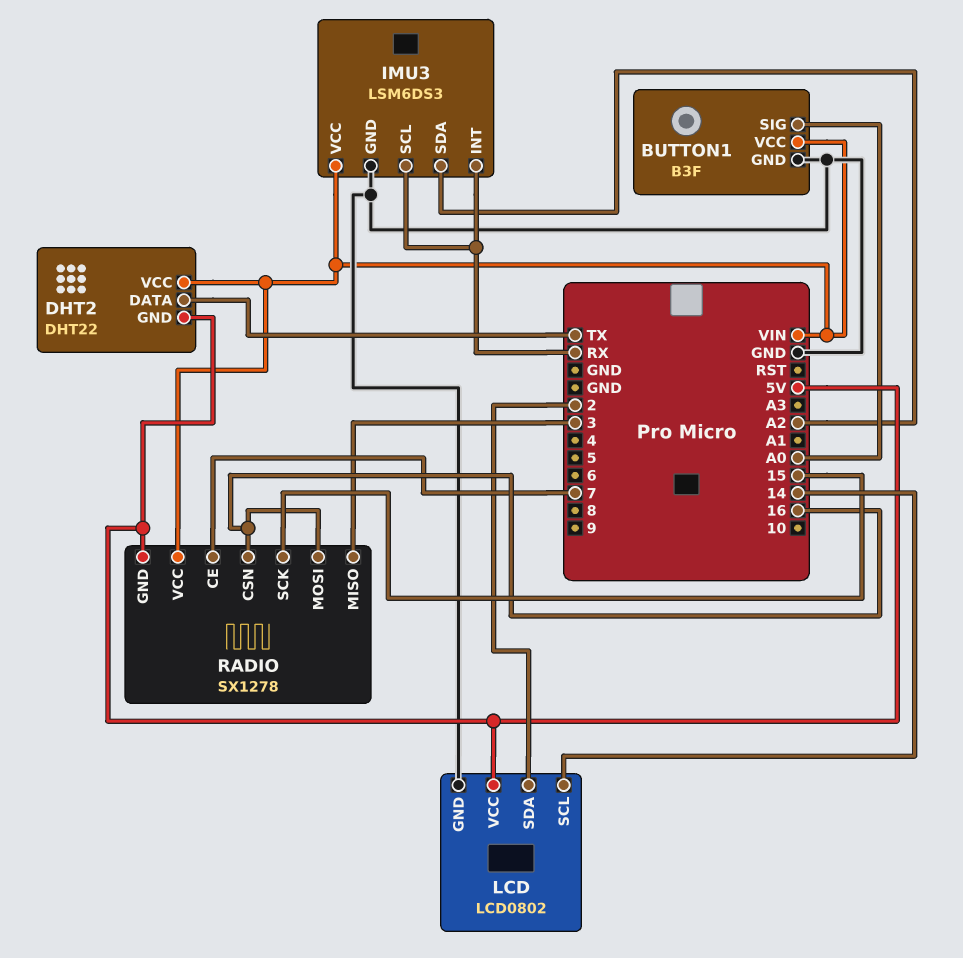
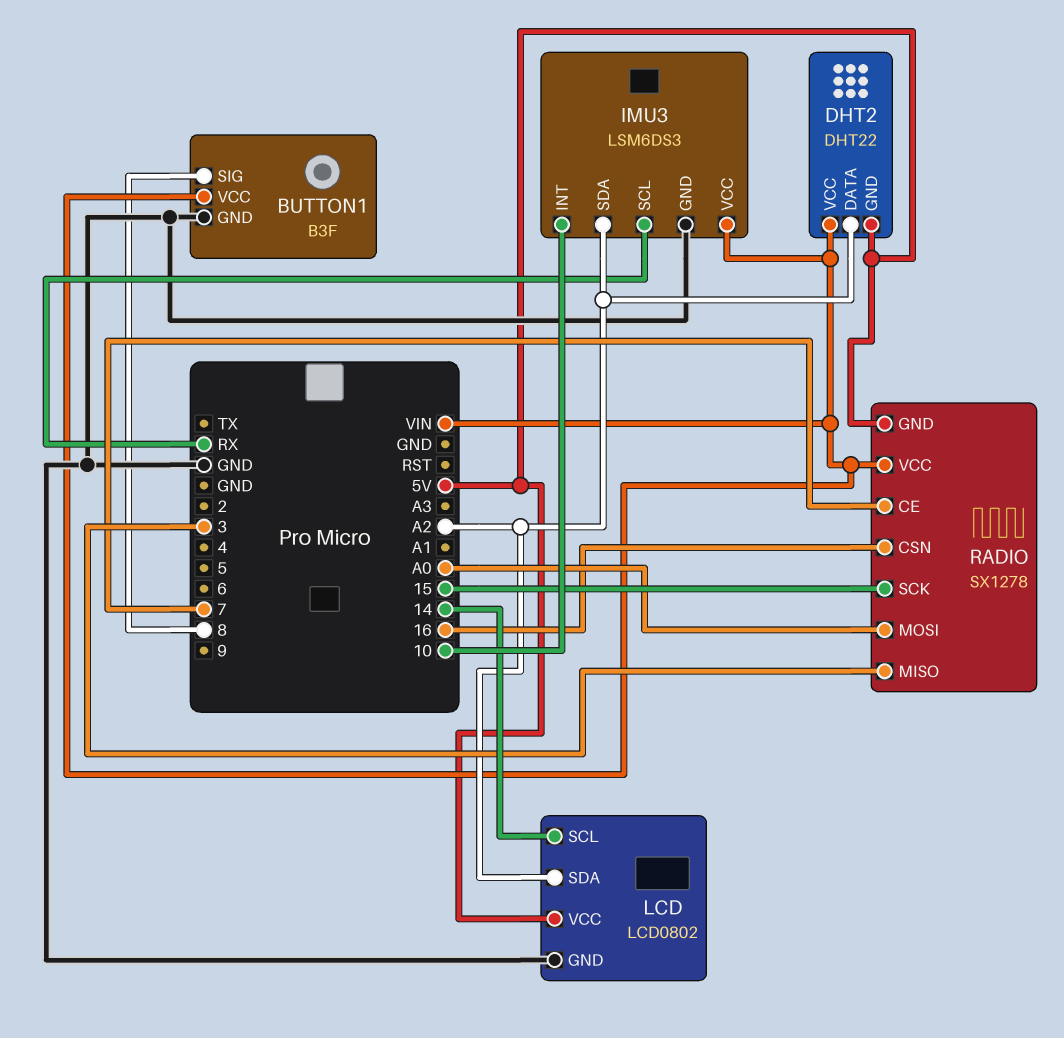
BUTTON1 pin SIG: A0 -> 8
DHT2 pin DATA: TX -> A2
IMU3 pin INT: RX -> 10
LCD pin SDA: 2 -> A2
RADIO pin MOSI: 16 -> A0

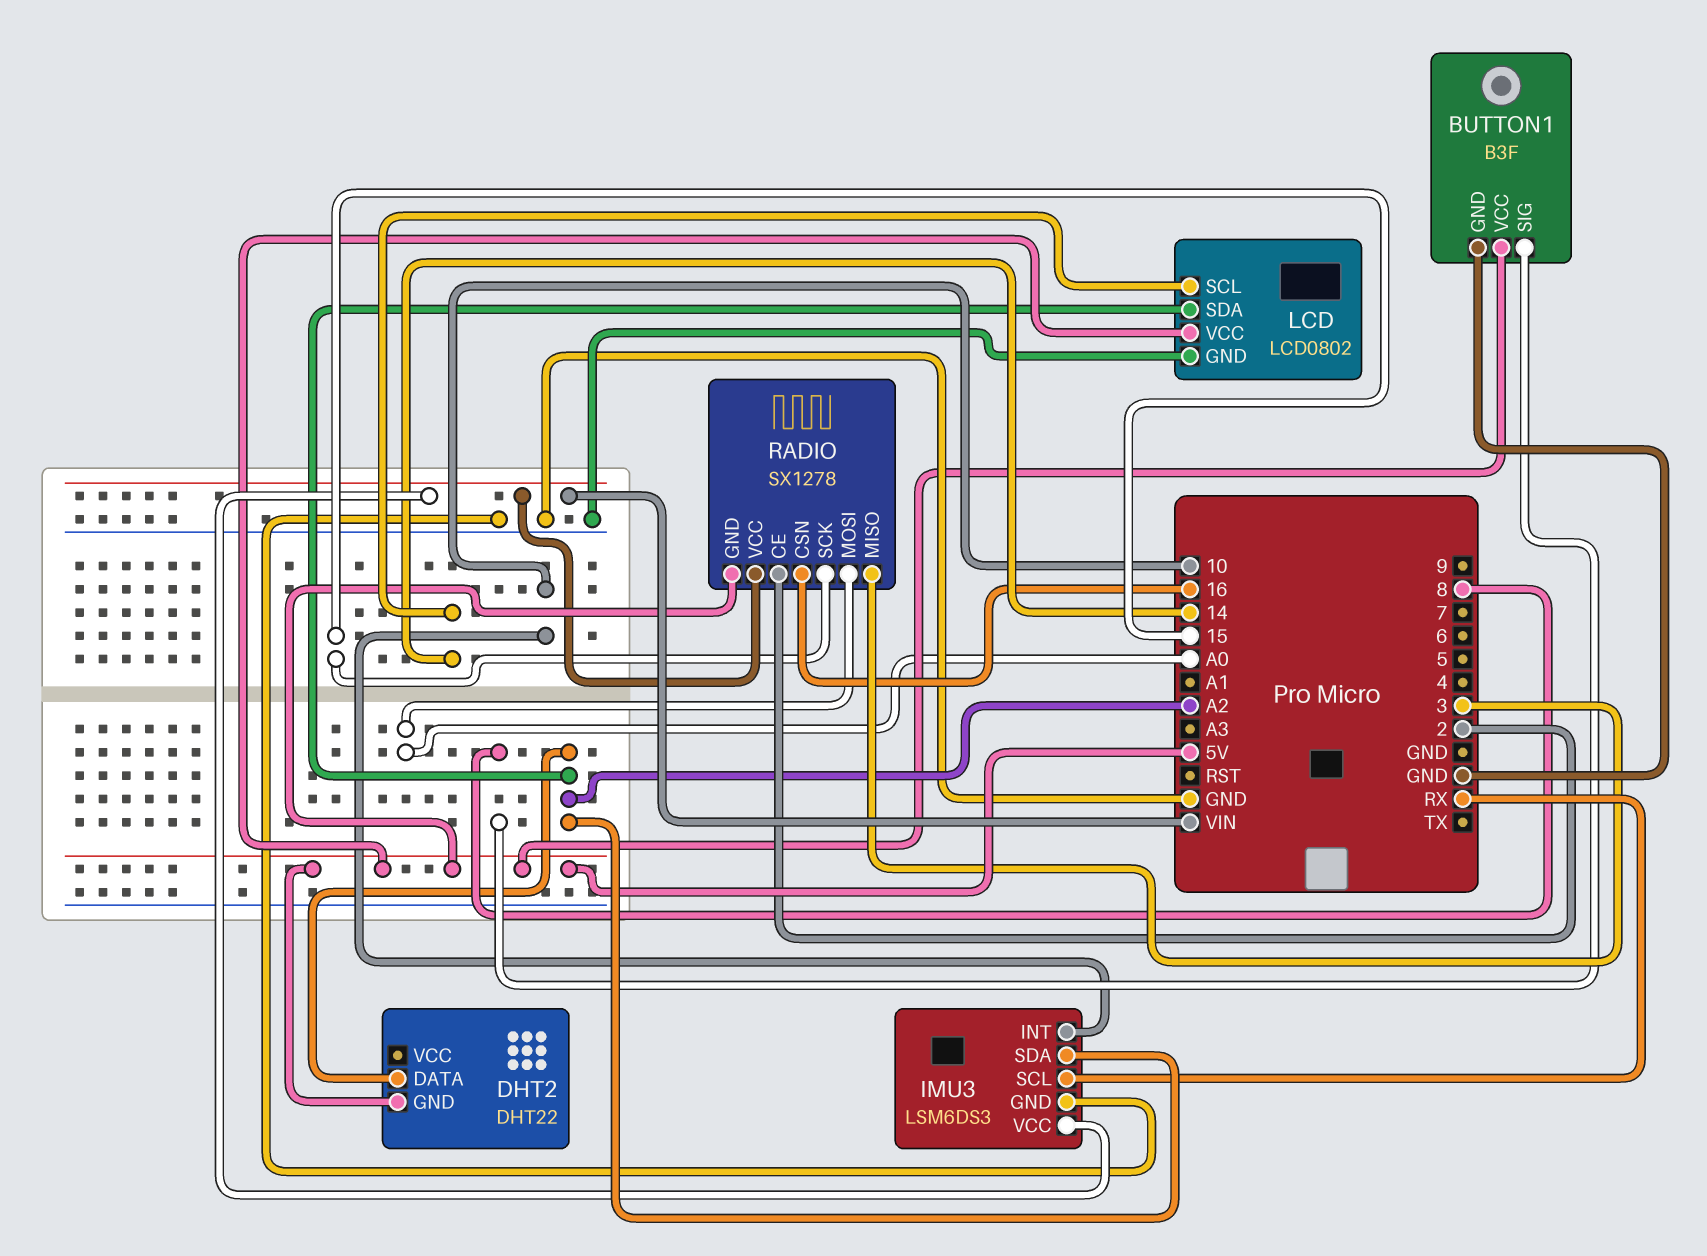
BUTTON1 pin VCC: VIN -> 5V
DHT2 pin VCC: VIN -> none
RADIO pin CE: 7 -> 2

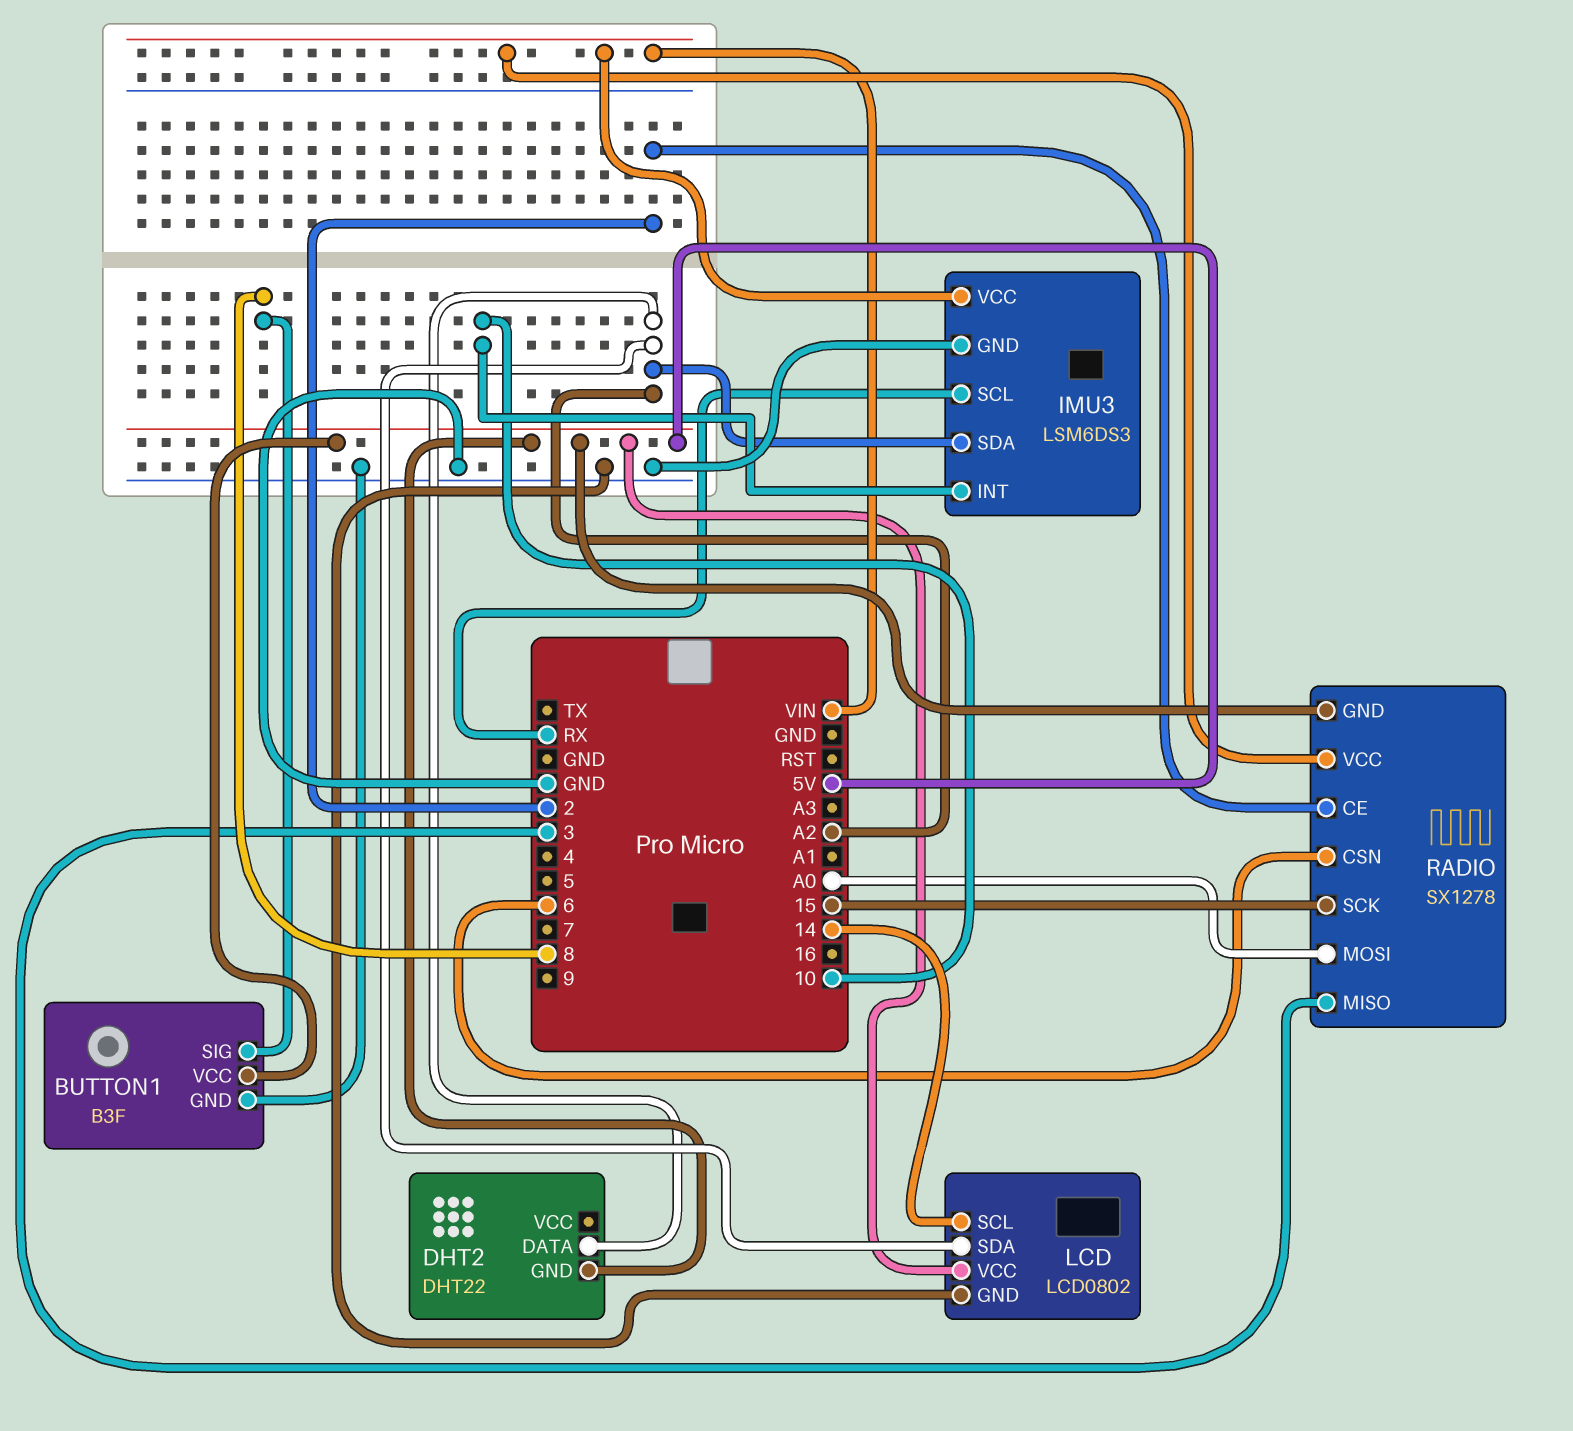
RADIO pin CSN: 16 -> 6

